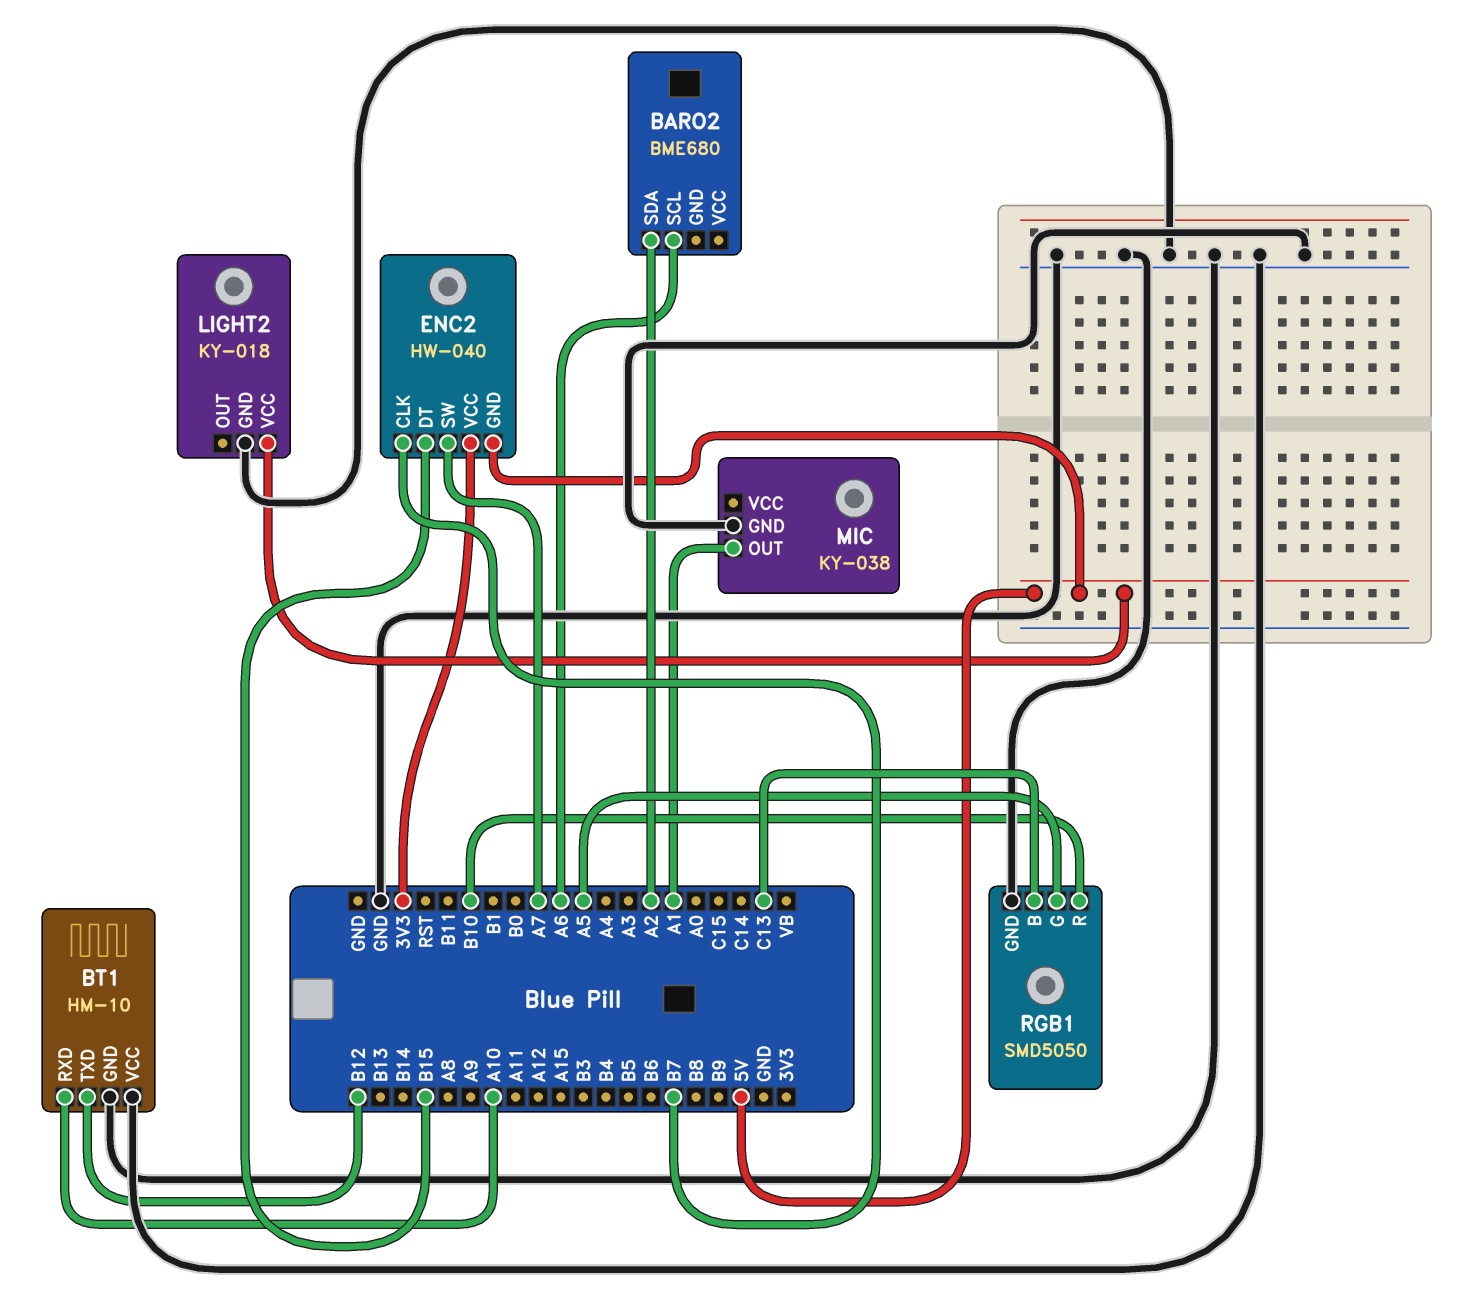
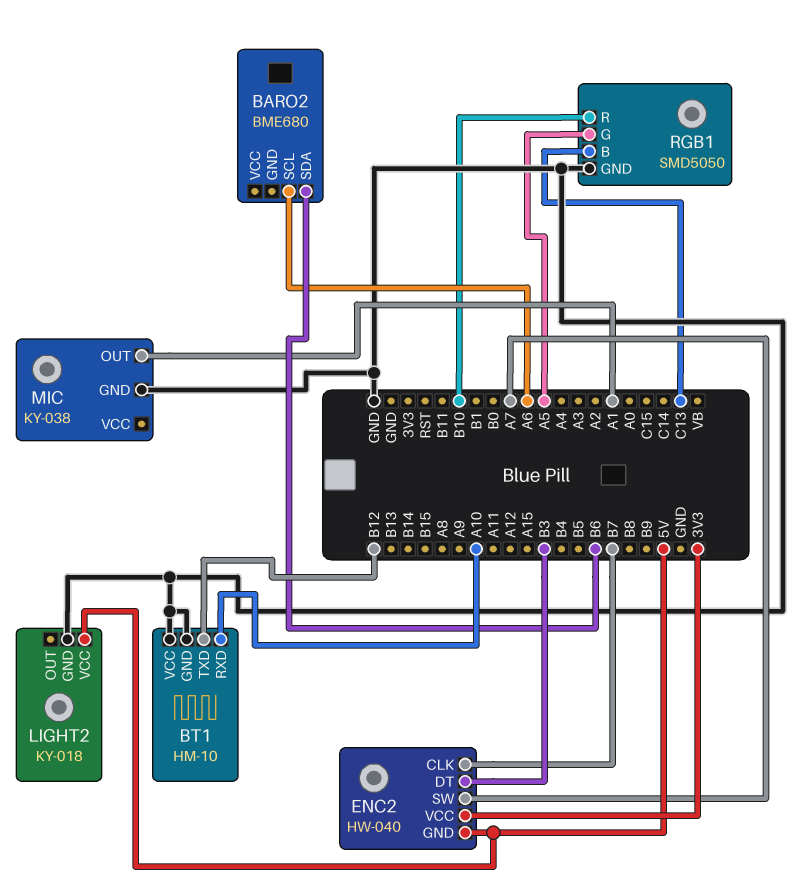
BARO2 pin SDA: A2 -> B6
ENC2 pin DT: B15 -> B3

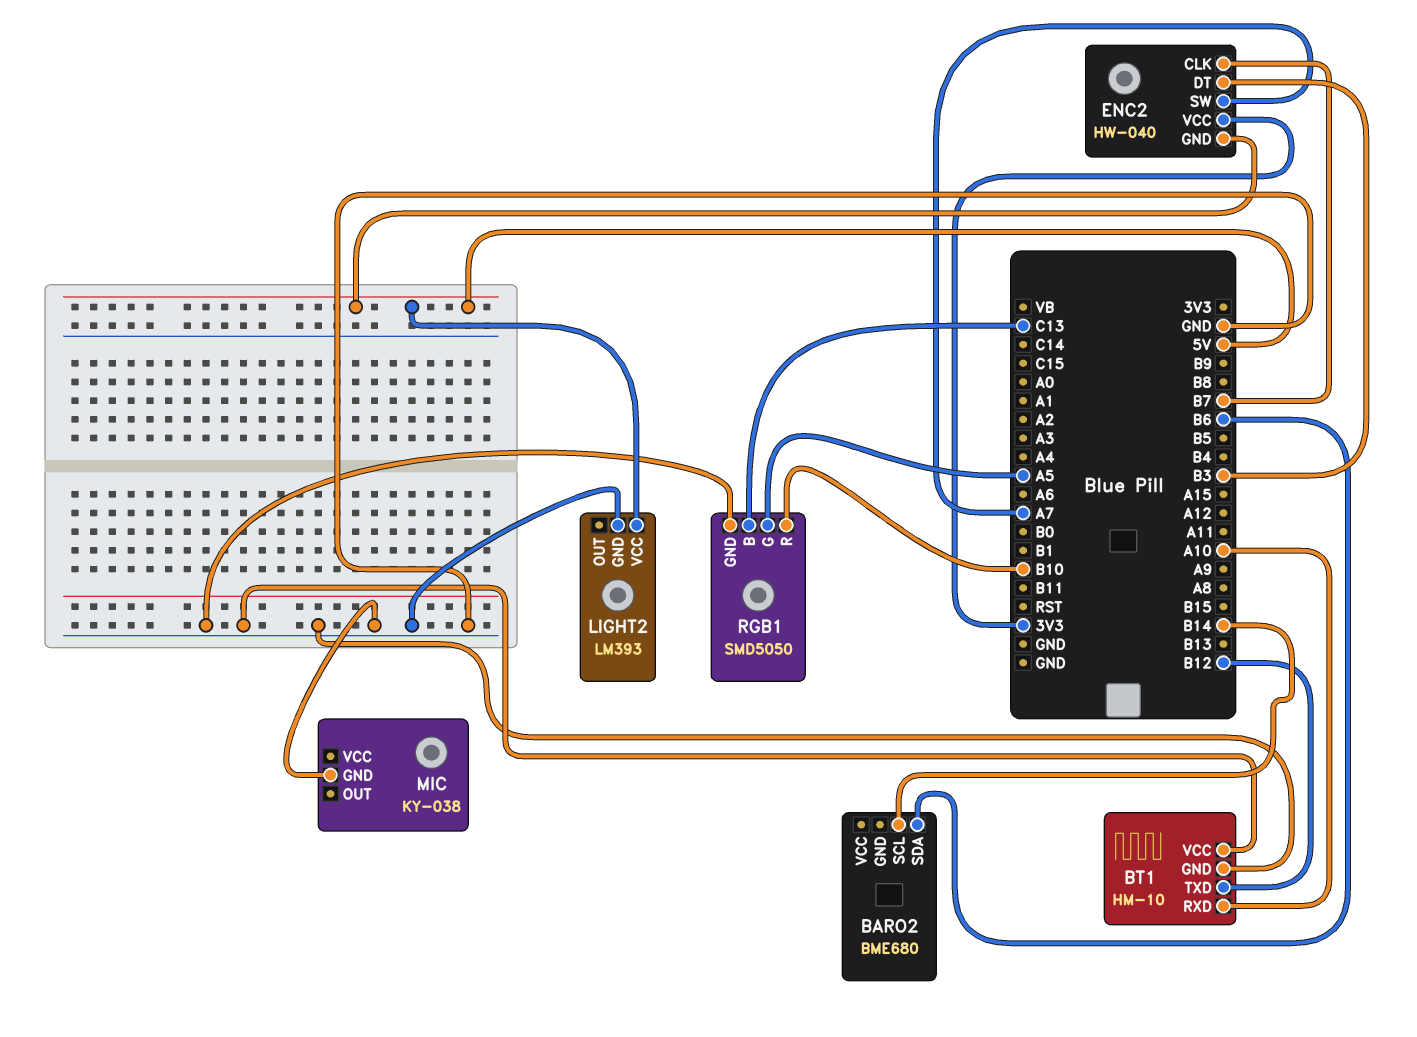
BARO2 pin SCL: A6 -> B14
LIGHT2: KY-018 -> LM393
MIC pin OUT: A1 -> none

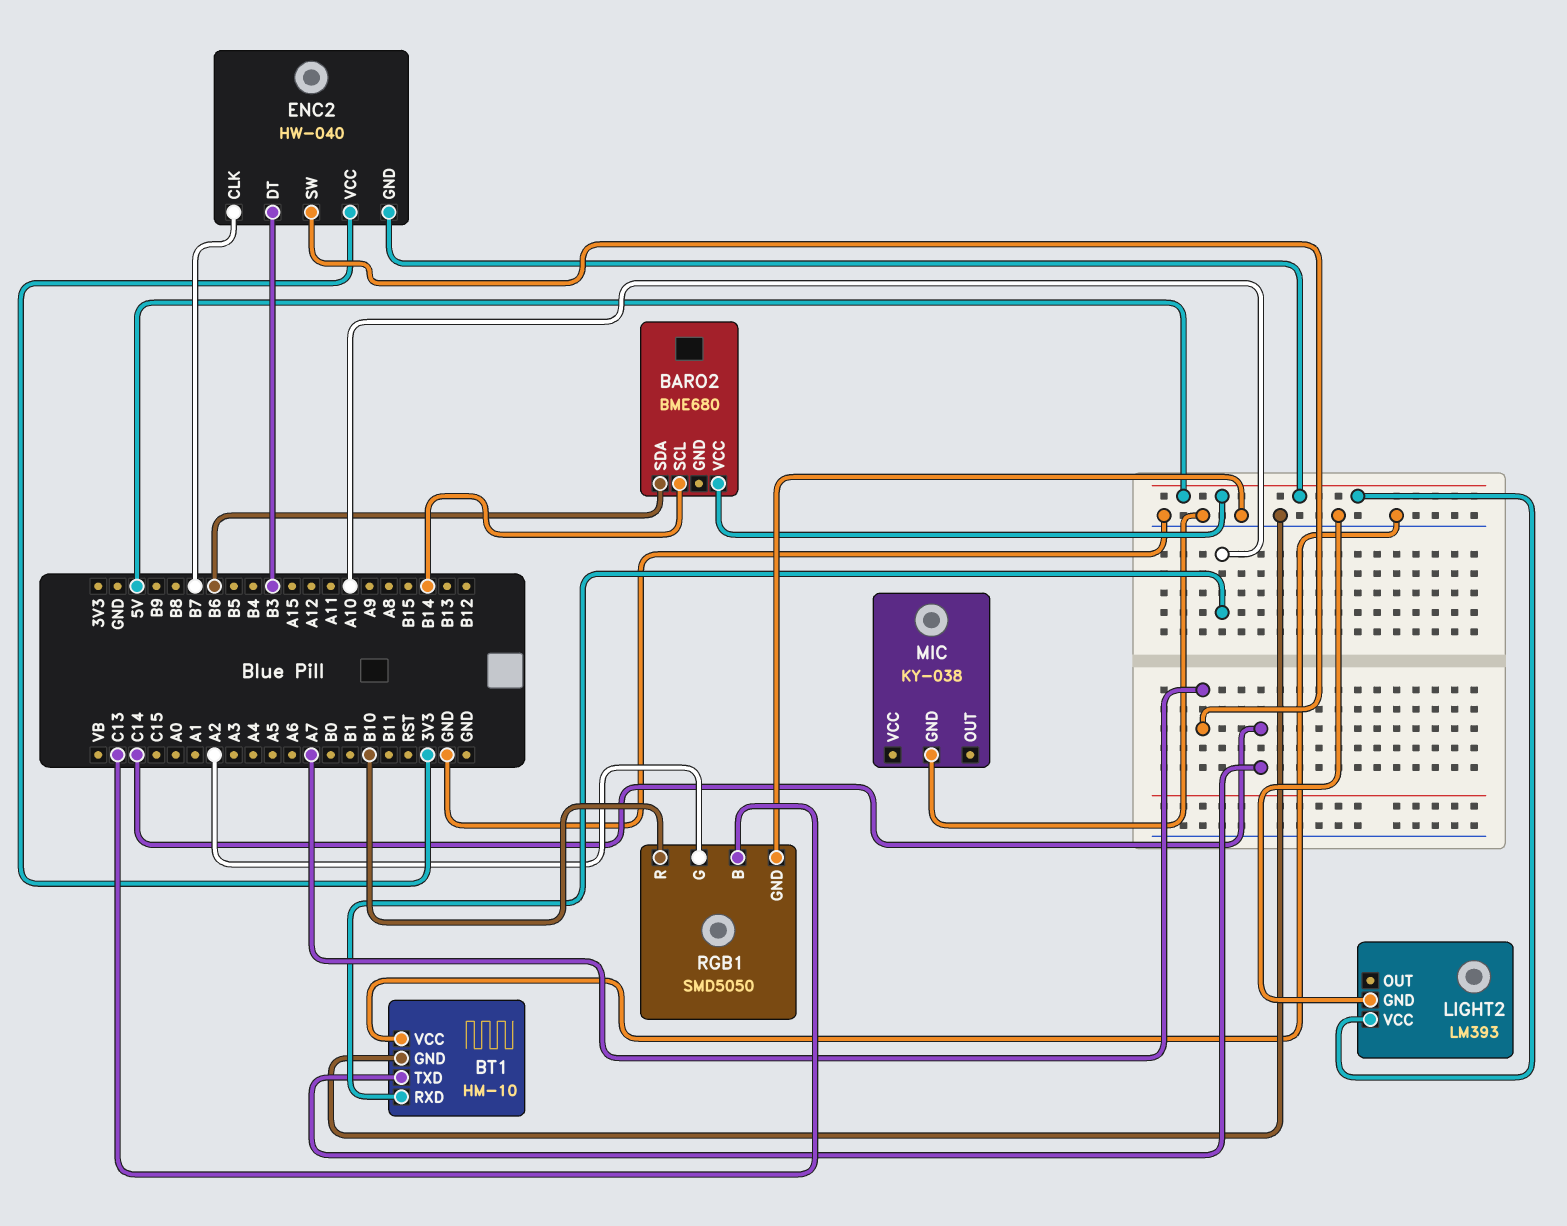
BARO2 pin VCC: none -> 5V
BT1 pin TXD: B12 -> C14
RGB1 pin G: A5 -> A2

